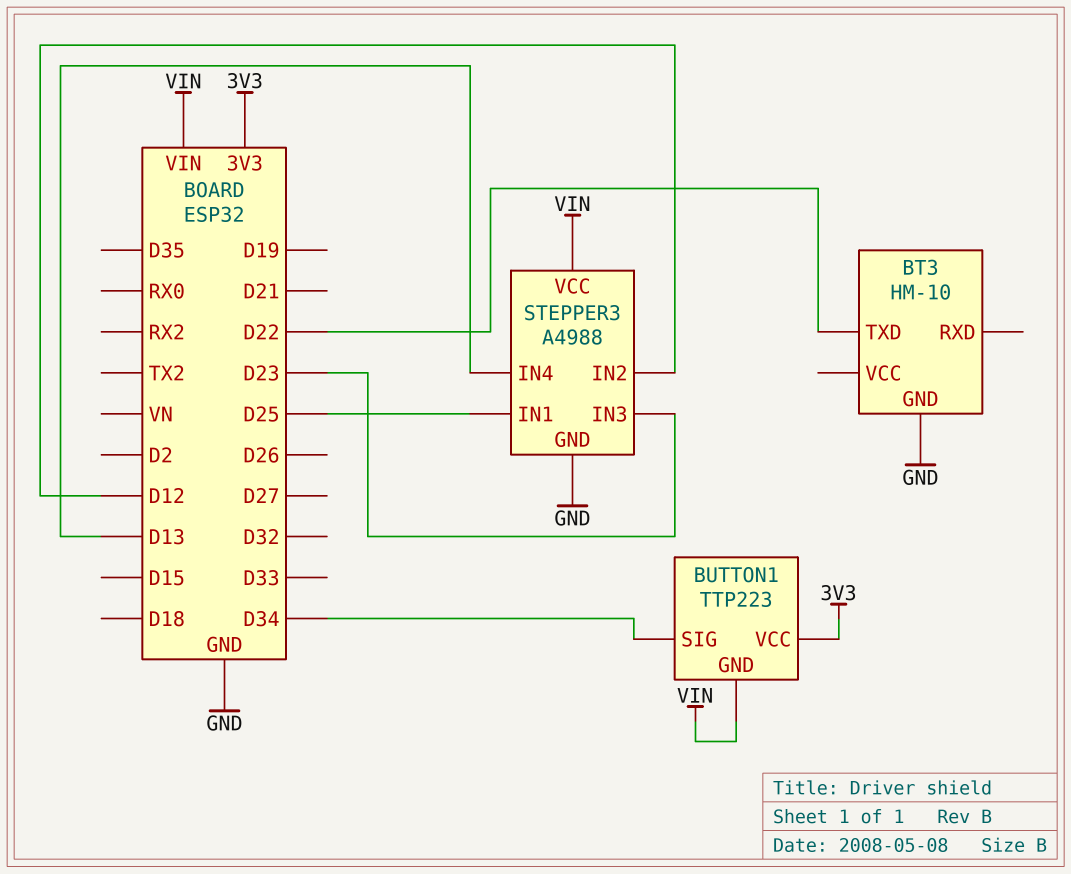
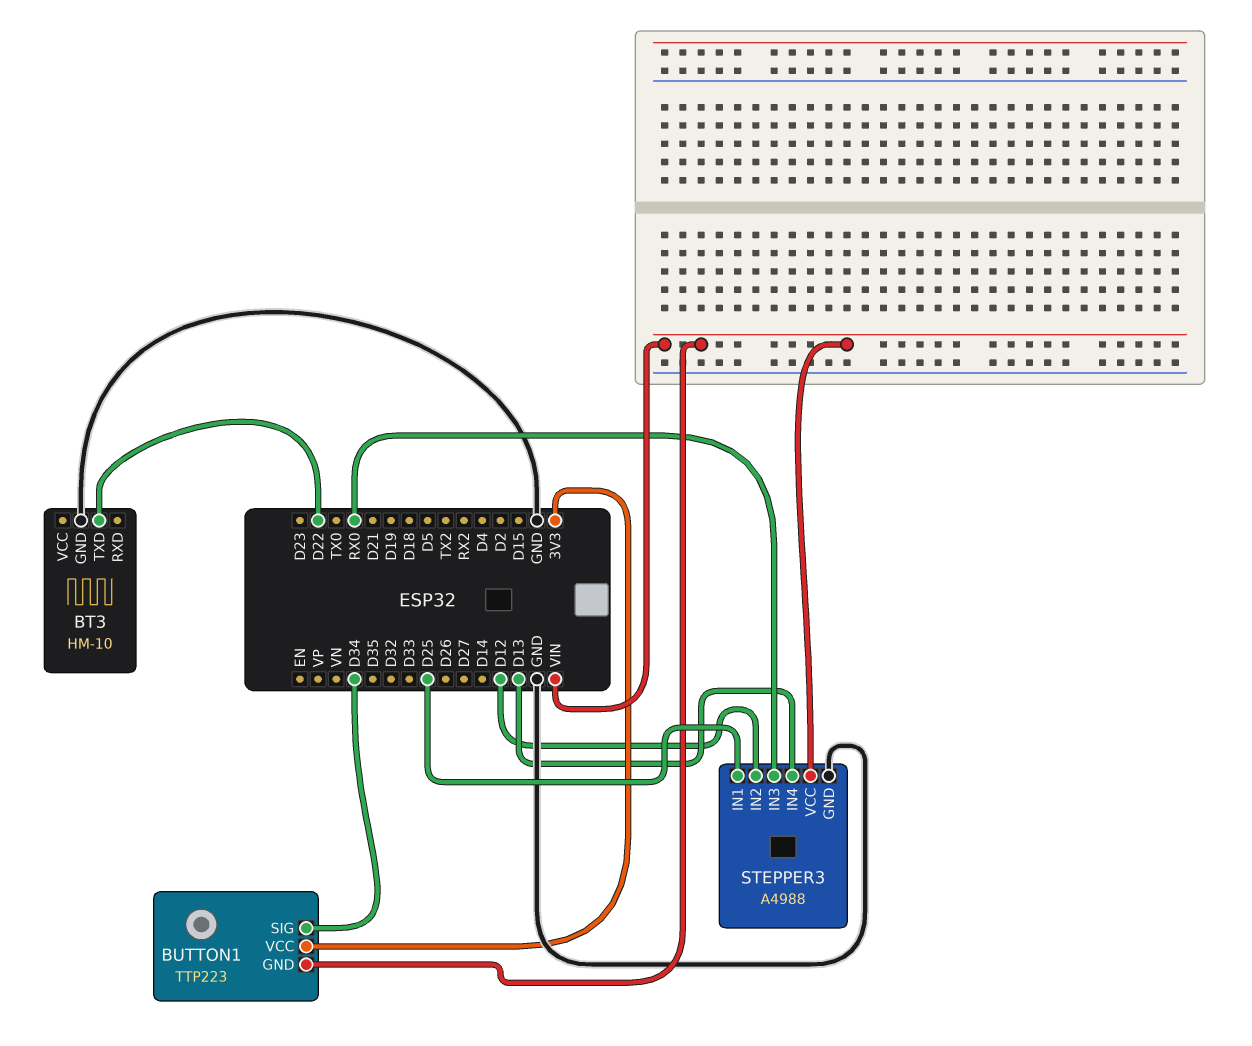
STEPPER3 pin IN3: D23 -> RX0

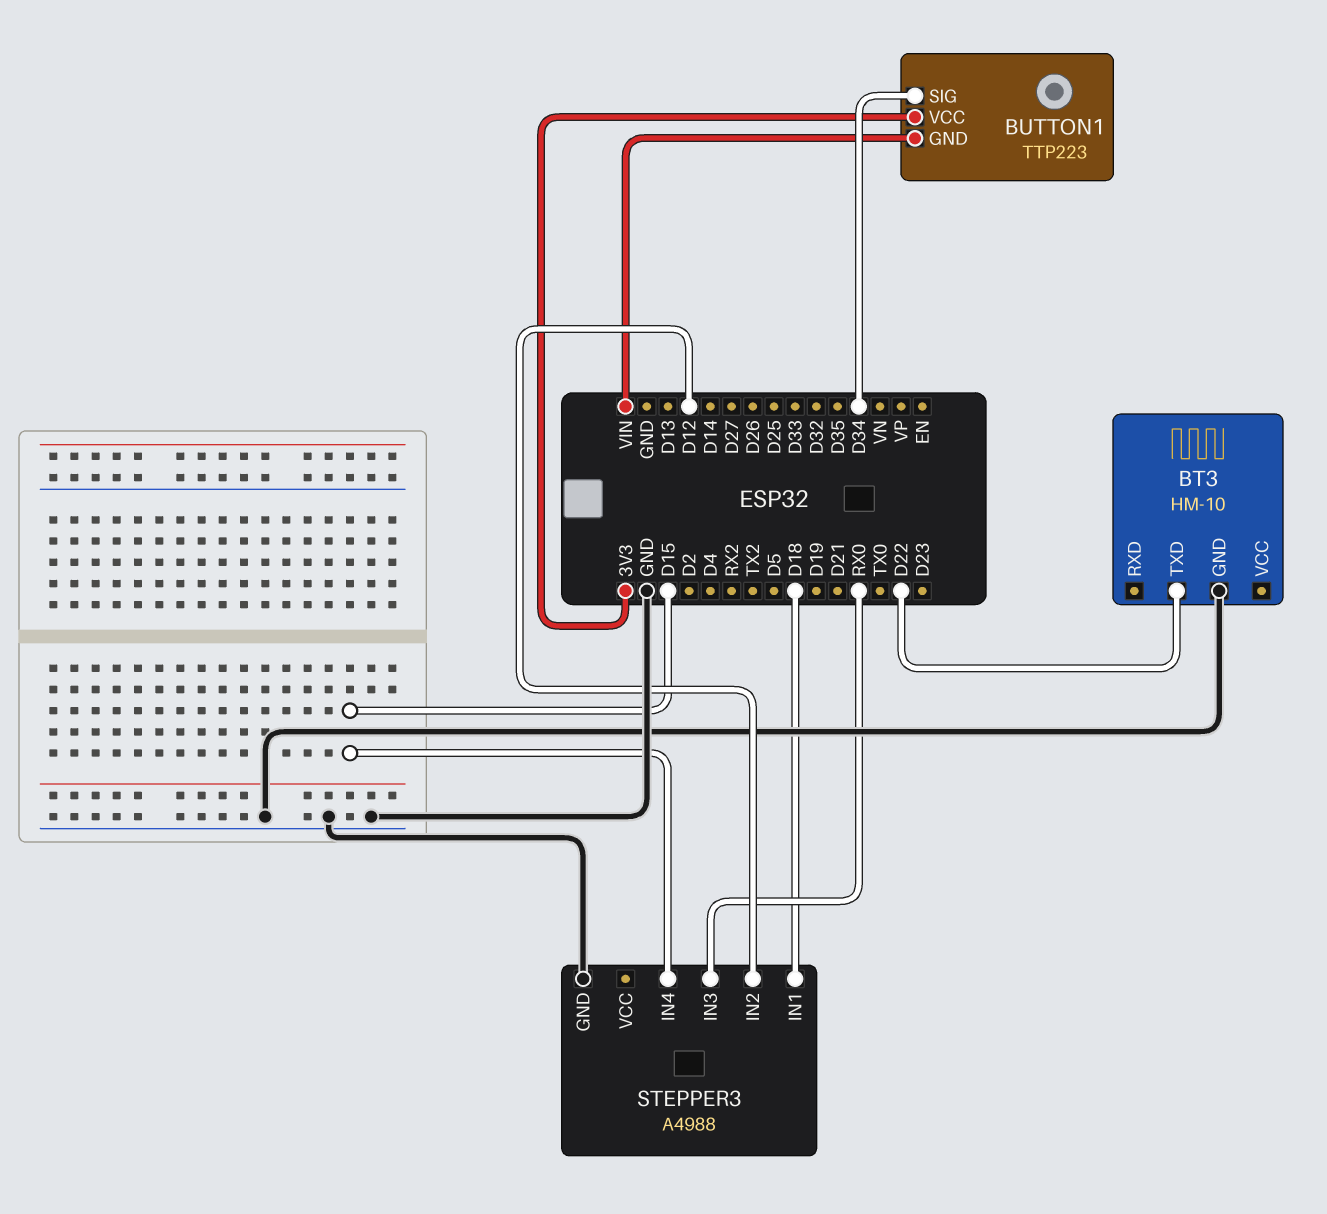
STEPPER3 pin IN1: D25 -> D18
STEPPER3 pin IN4: D13 -> D15
STEPPER3 pin VCC: VIN -> none

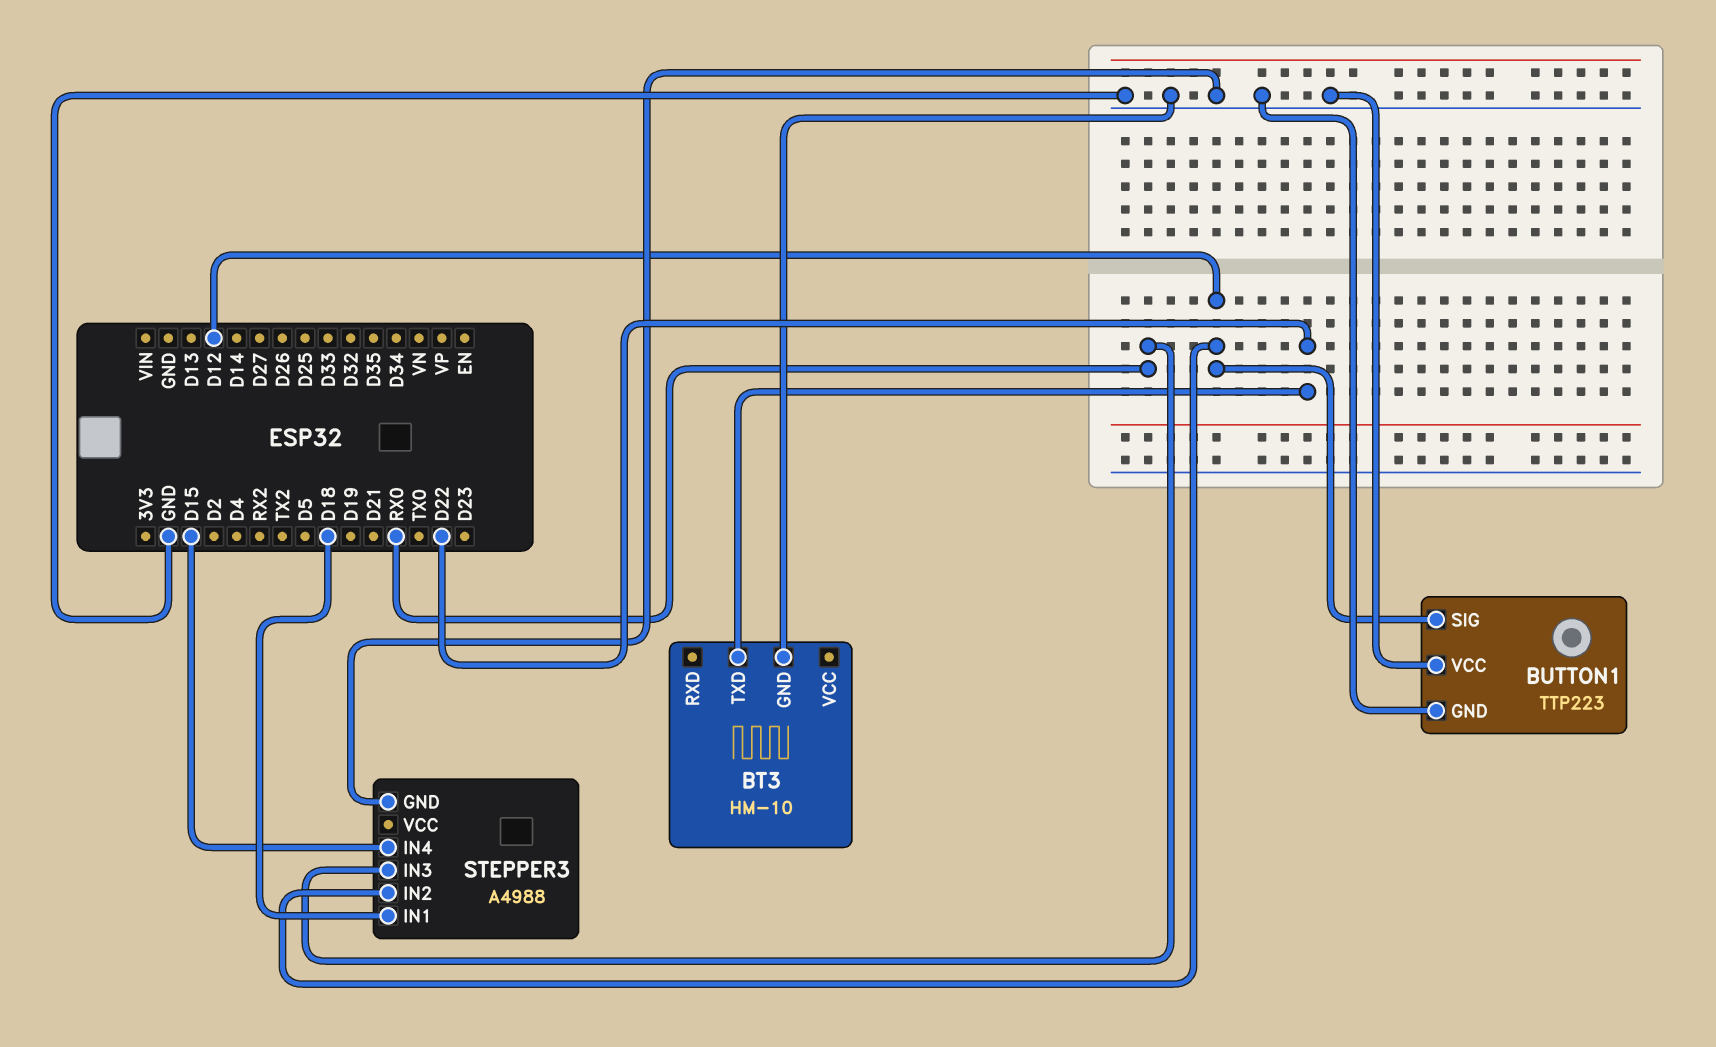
BUTTON1 pin GND: VIN -> GND
BUTTON1 pin SIG: D34 -> D12
BUTTON1 pin VCC: 3V3 -> GND

